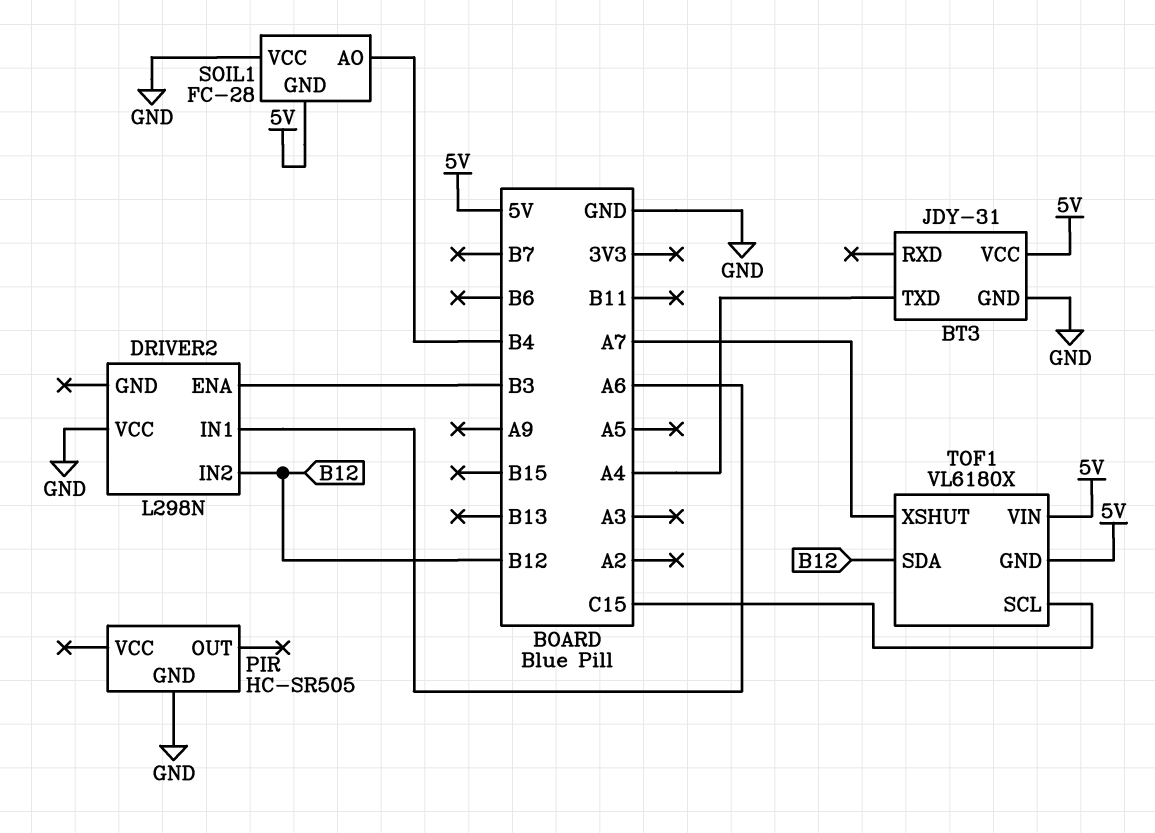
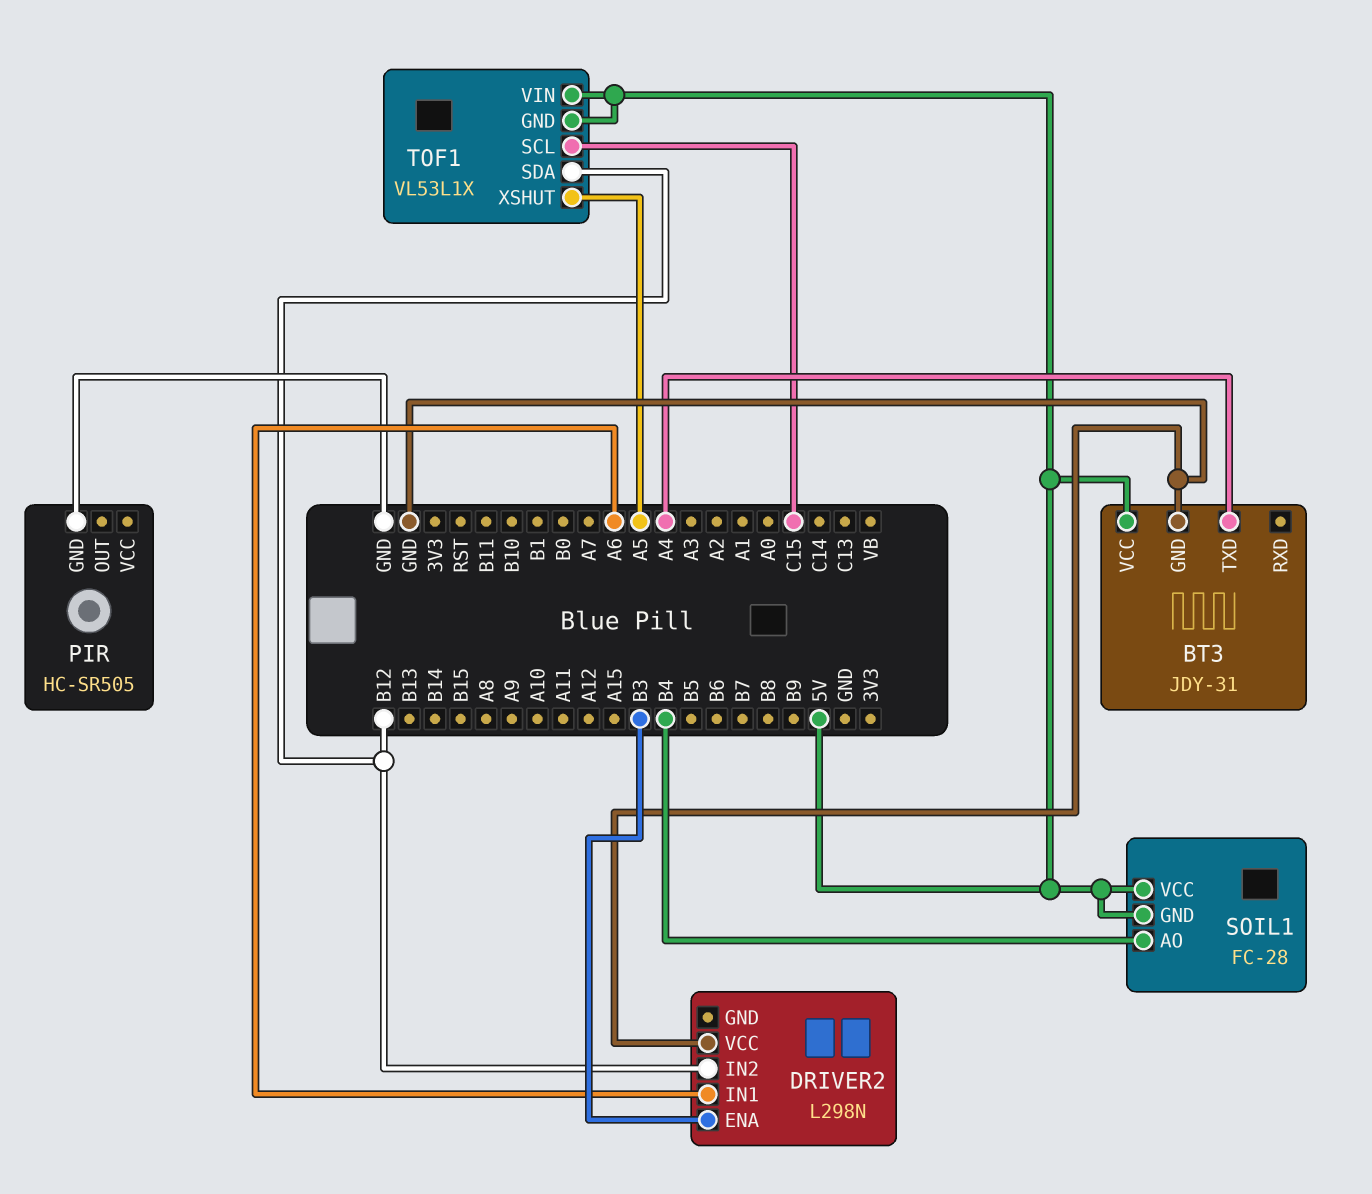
SOIL1 pin VCC: GND -> 5V
TOF1: VL6180X -> VL53L1X
TOF1 pin XSHUT: A7 -> A5

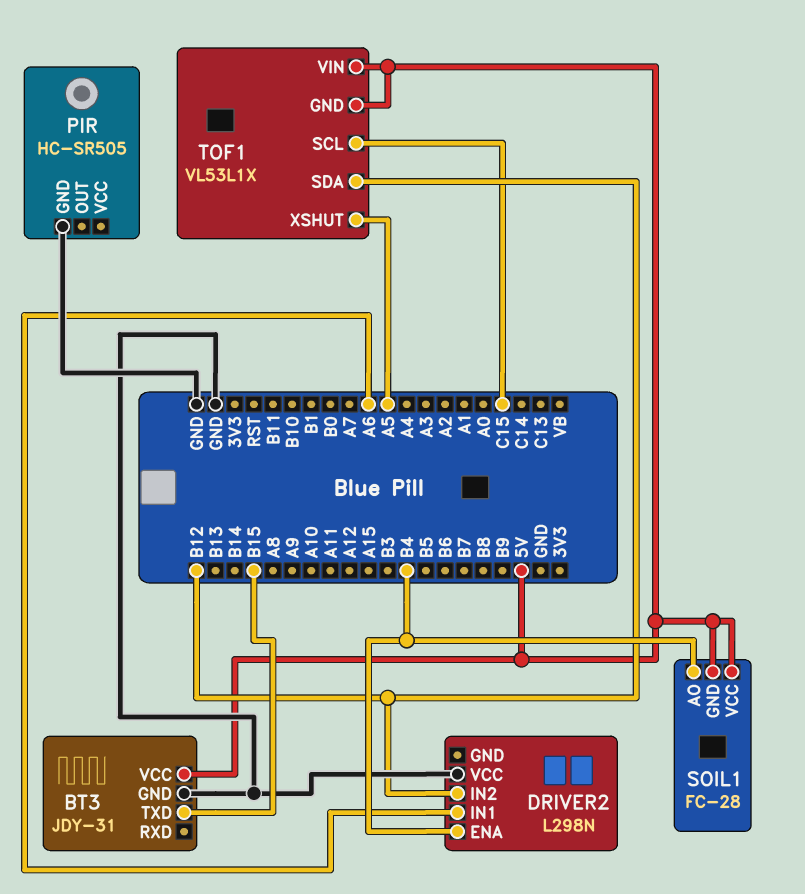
BT3 pin TXD: A4 -> B15
DRIVER2 pin ENA: B3 -> B4

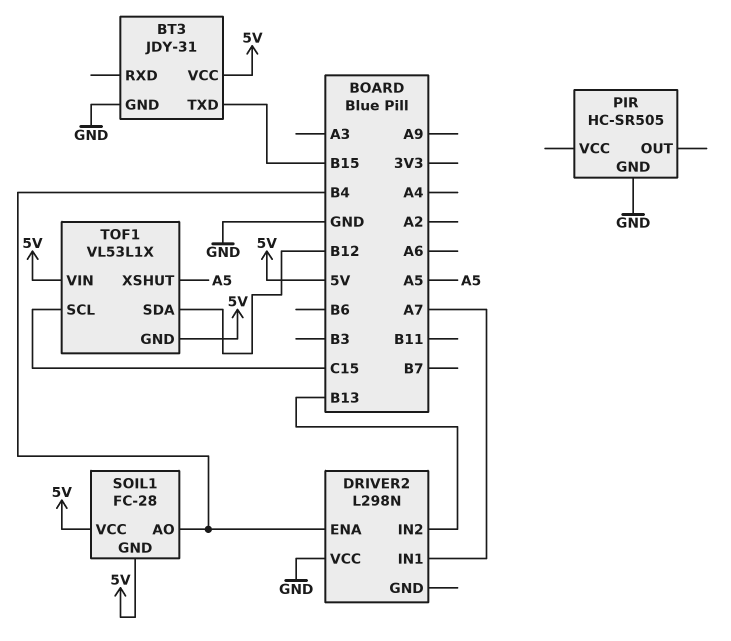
DRIVER2 pin IN1: A6 -> A7
DRIVER2 pin IN2: B12 -> B13

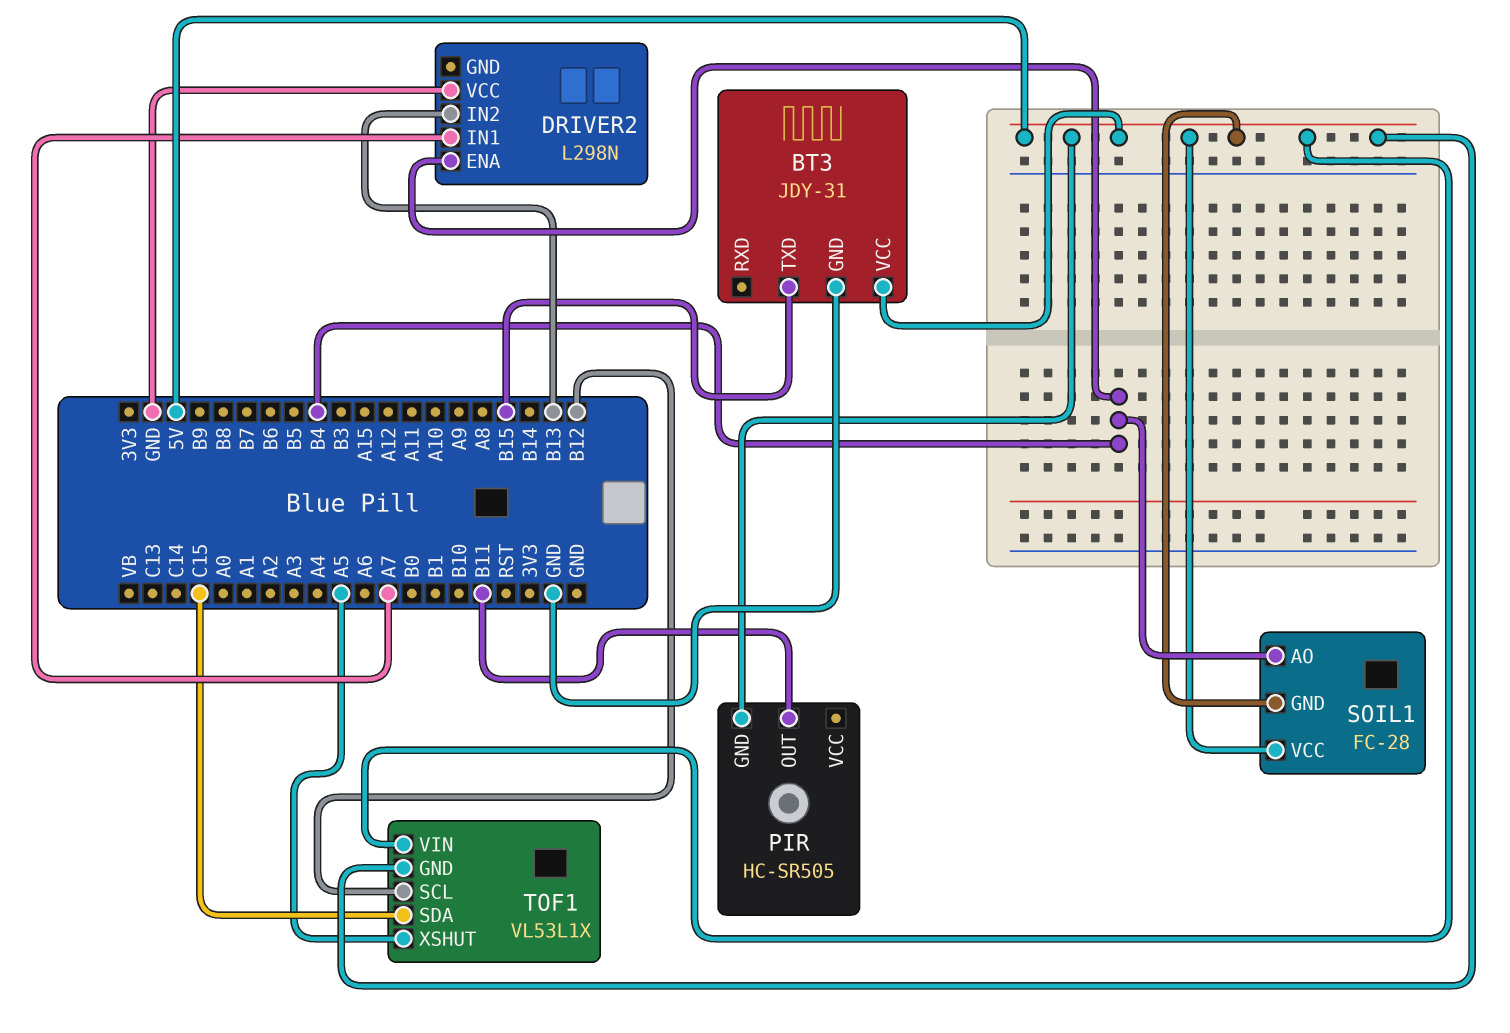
PIR pin GND: GND -> 5V
PIR pin OUT: none -> B11
TOF1 pin SCL: C15 -> B12
TOF1 pin SDA: B12 -> C15

